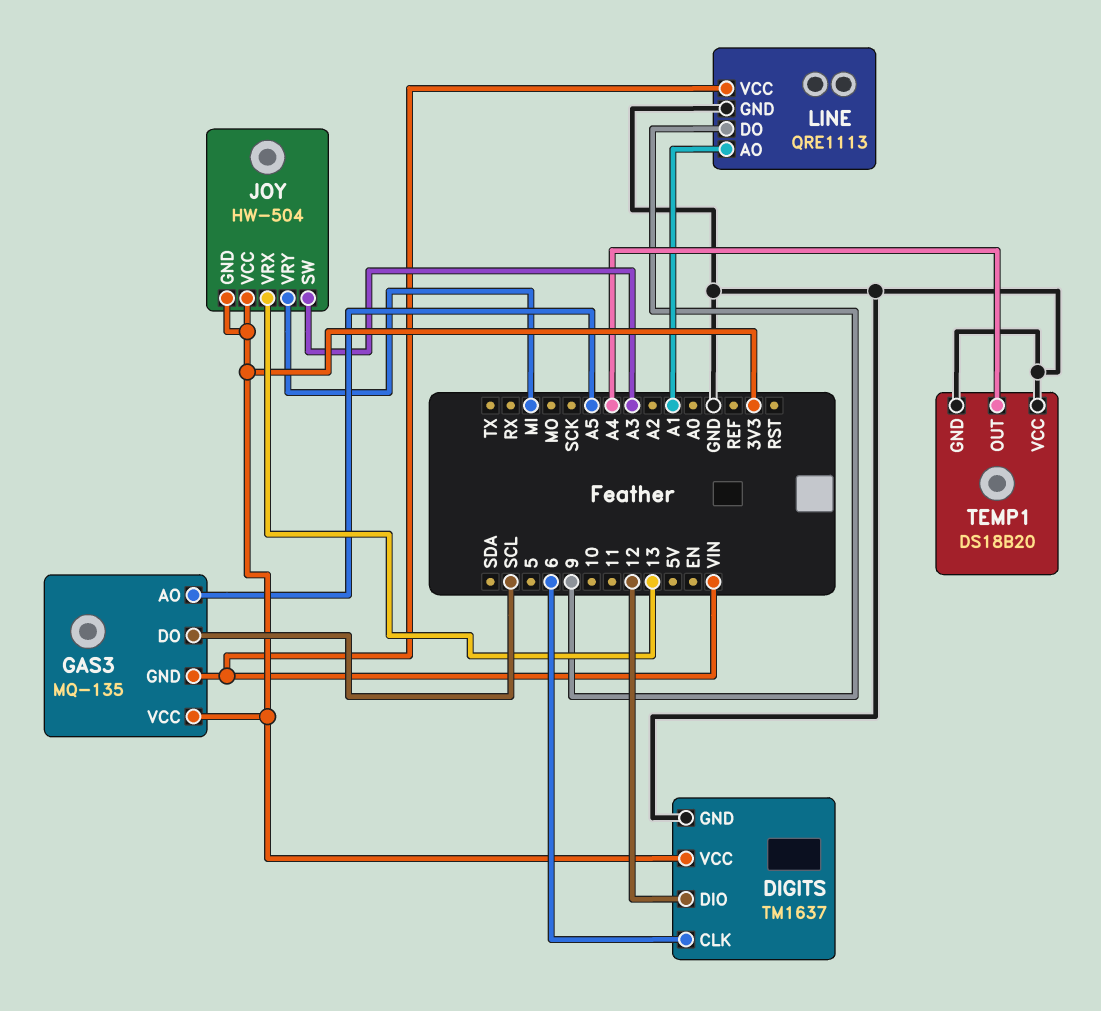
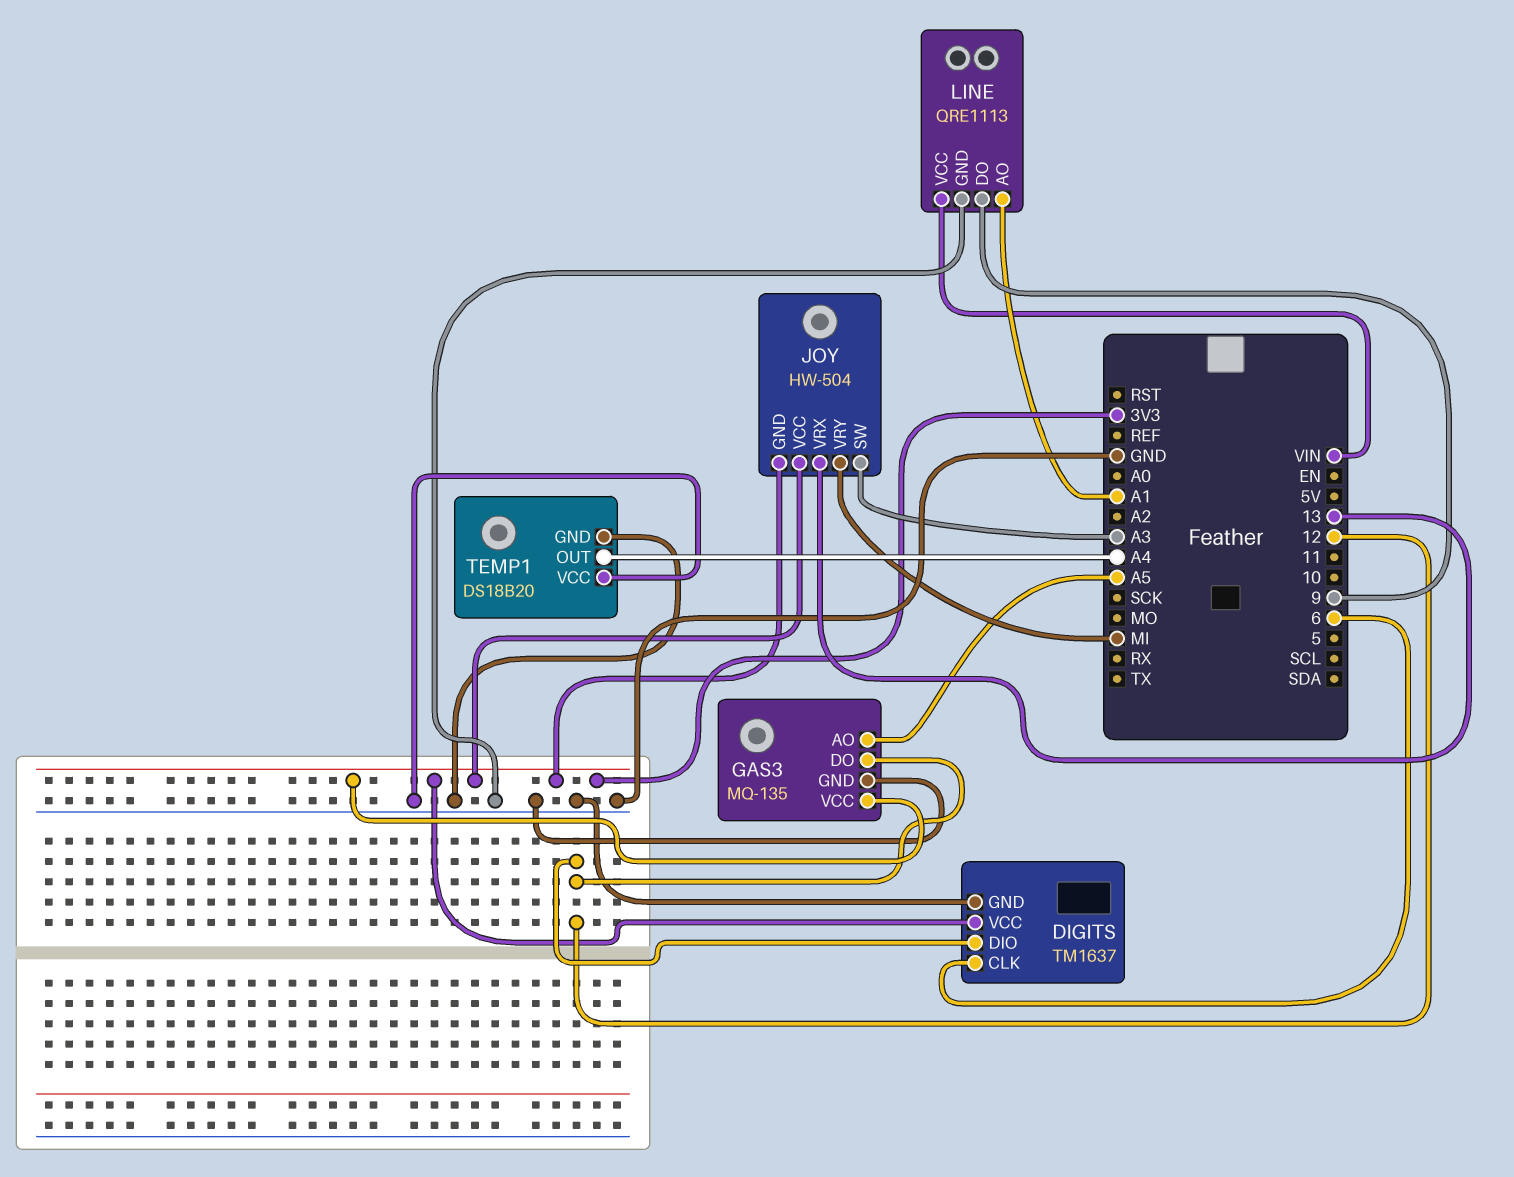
GAS3 pin DO: SCL -> 12
GAS3 pin GND: VIN -> GND

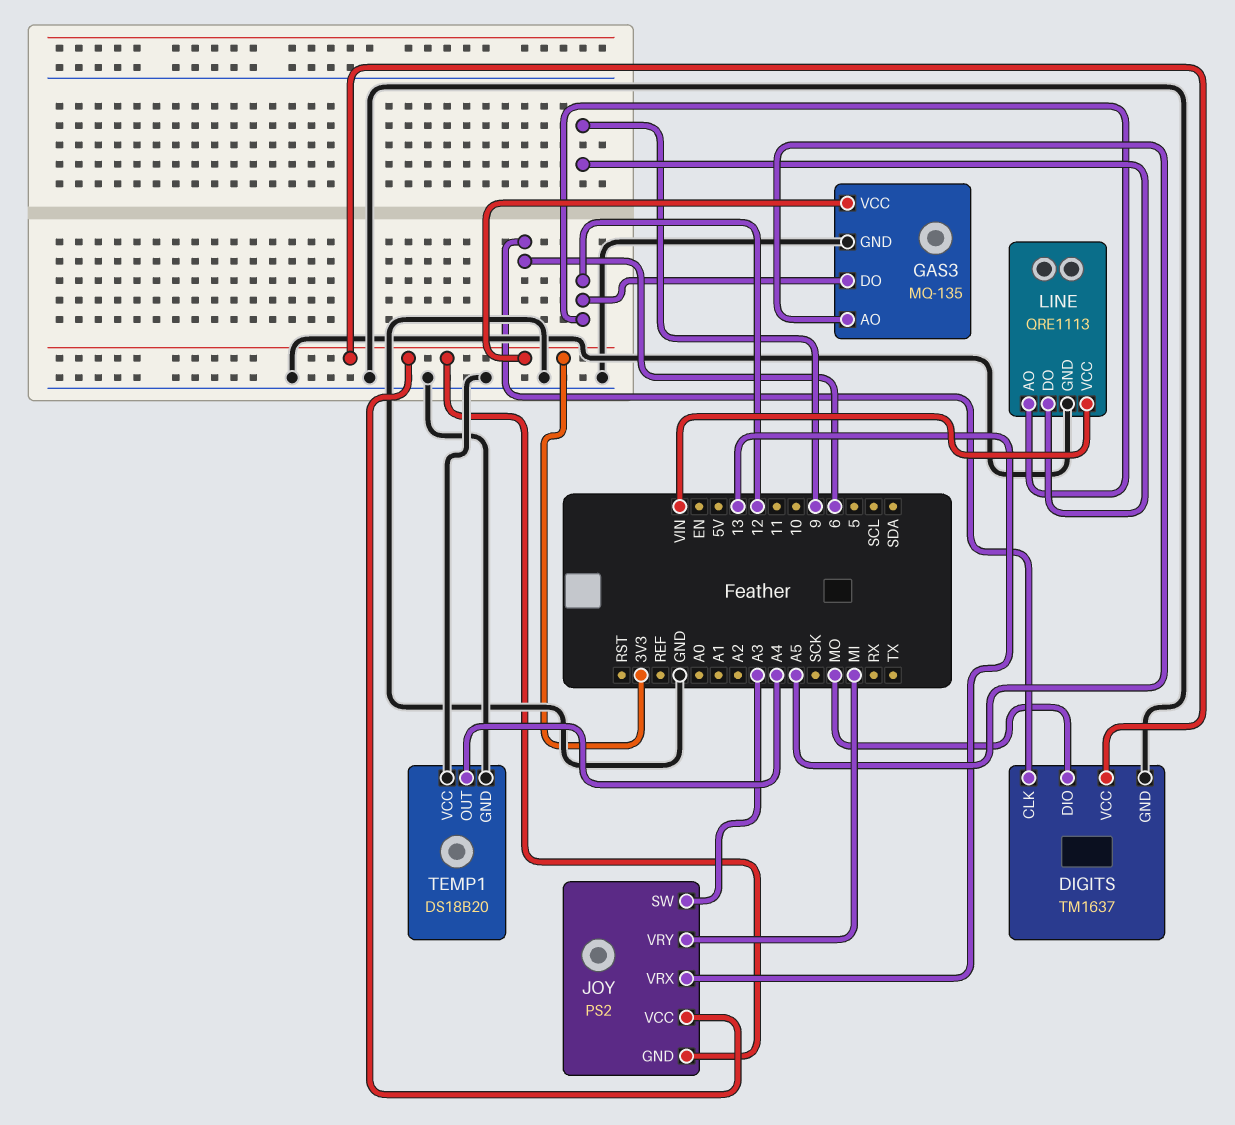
DIGITS pin DIO: 12 -> MO
JOY: HW-504 -> PS2
LINE pin AO: A1 -> 12

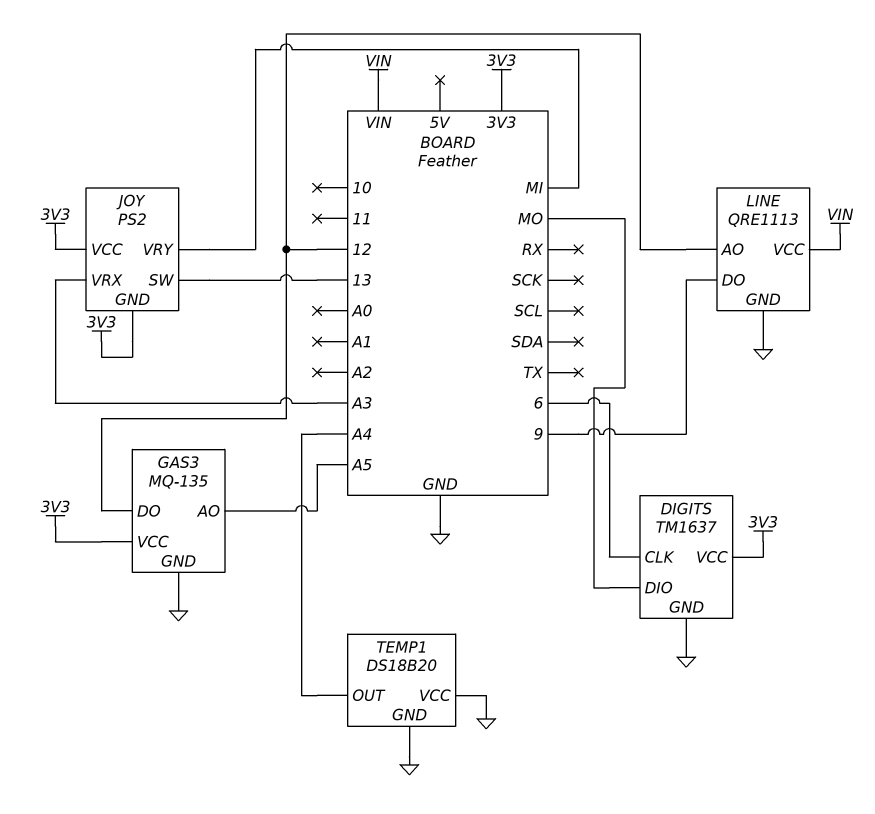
JOY pin SW: A3 -> 13
JOY pin VRX: 13 -> A3

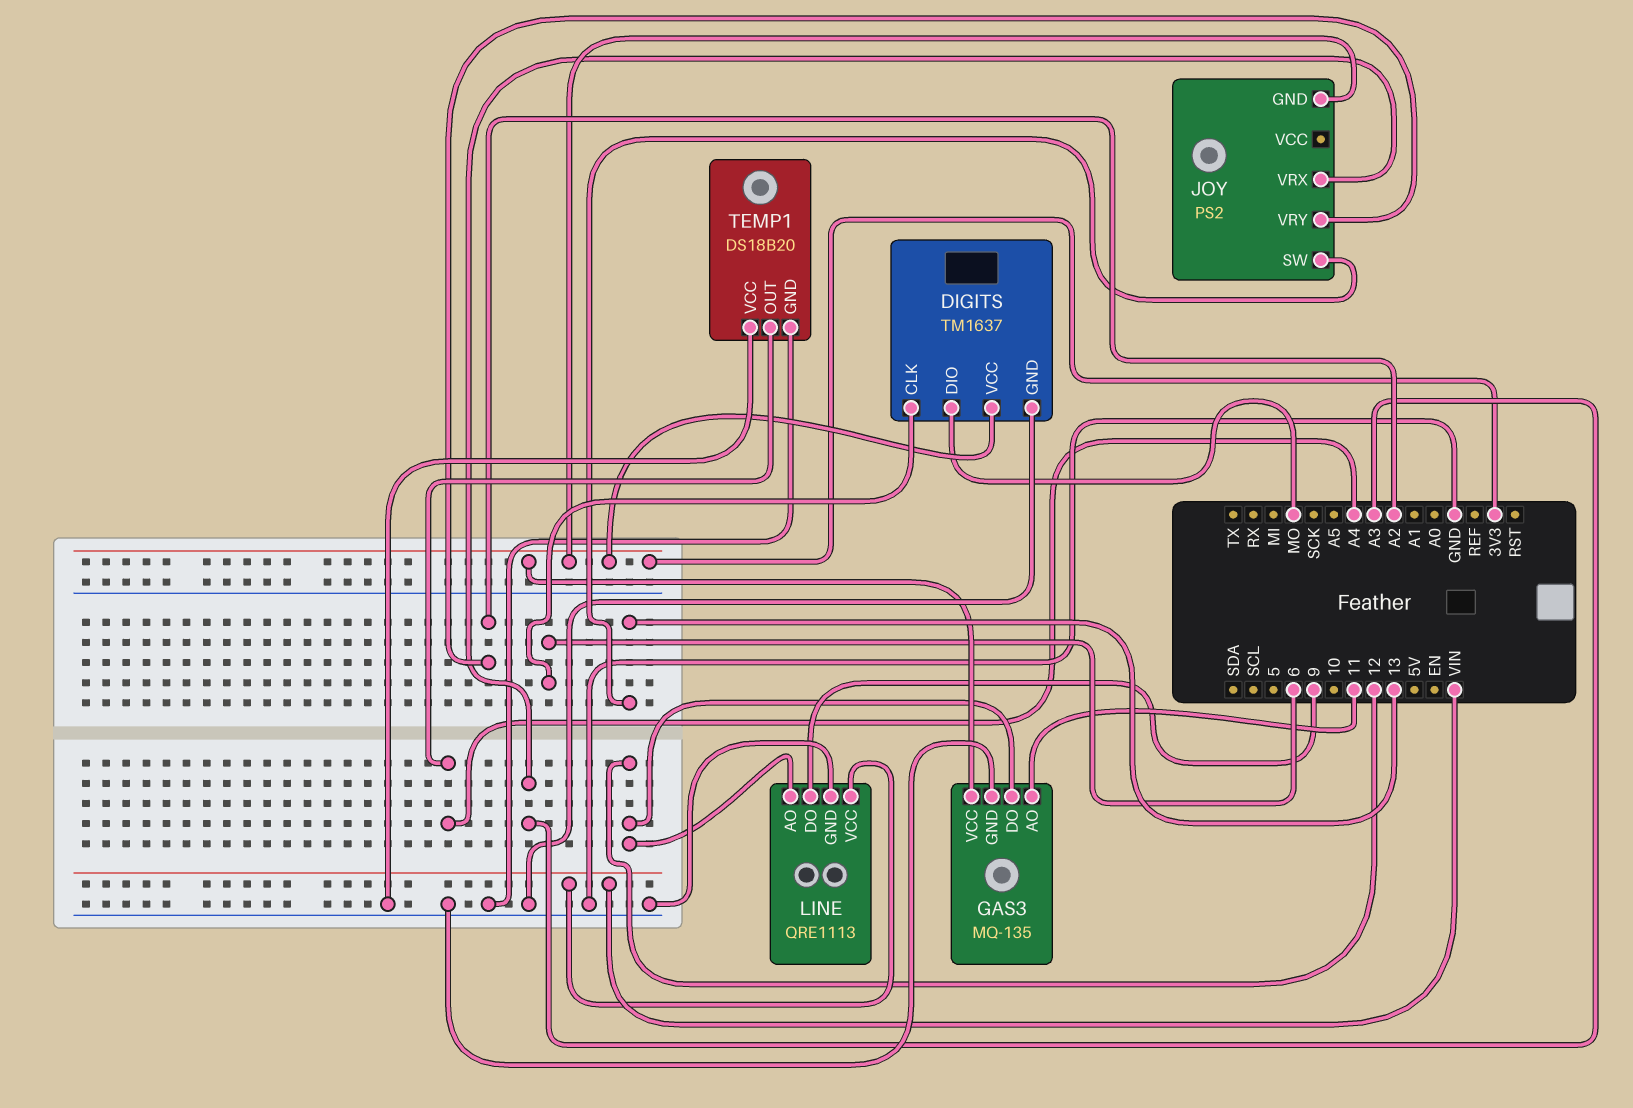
GAS3 pin AO: A5 -> 11
JOY pin VCC: 3V3 -> none
JOY pin VRY: MI -> A2

